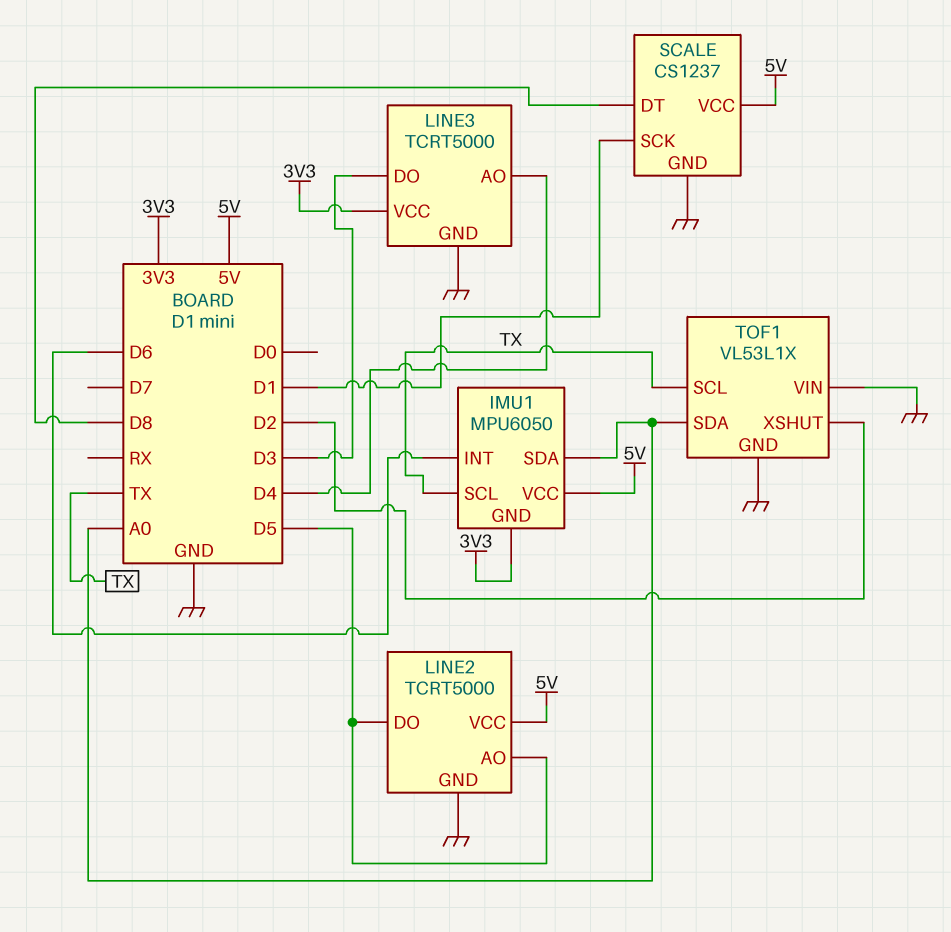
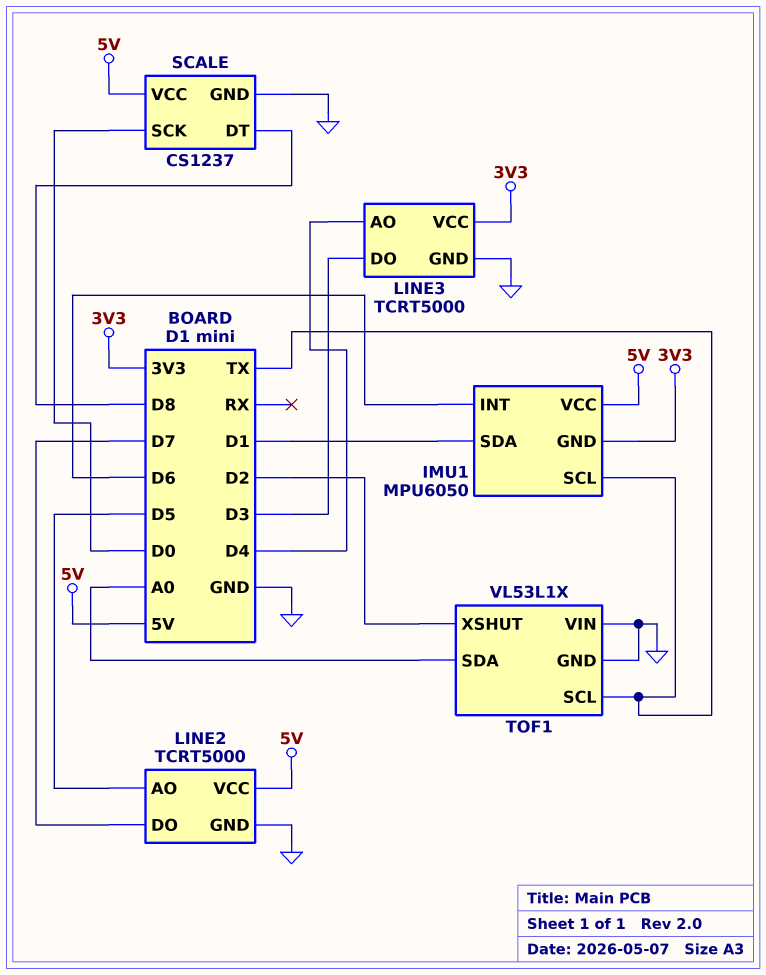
IMU1 pin SDA: A0 -> D1
LINE2 pin DO: D5 -> D7
SCALE pin SCK: D1 -> D0

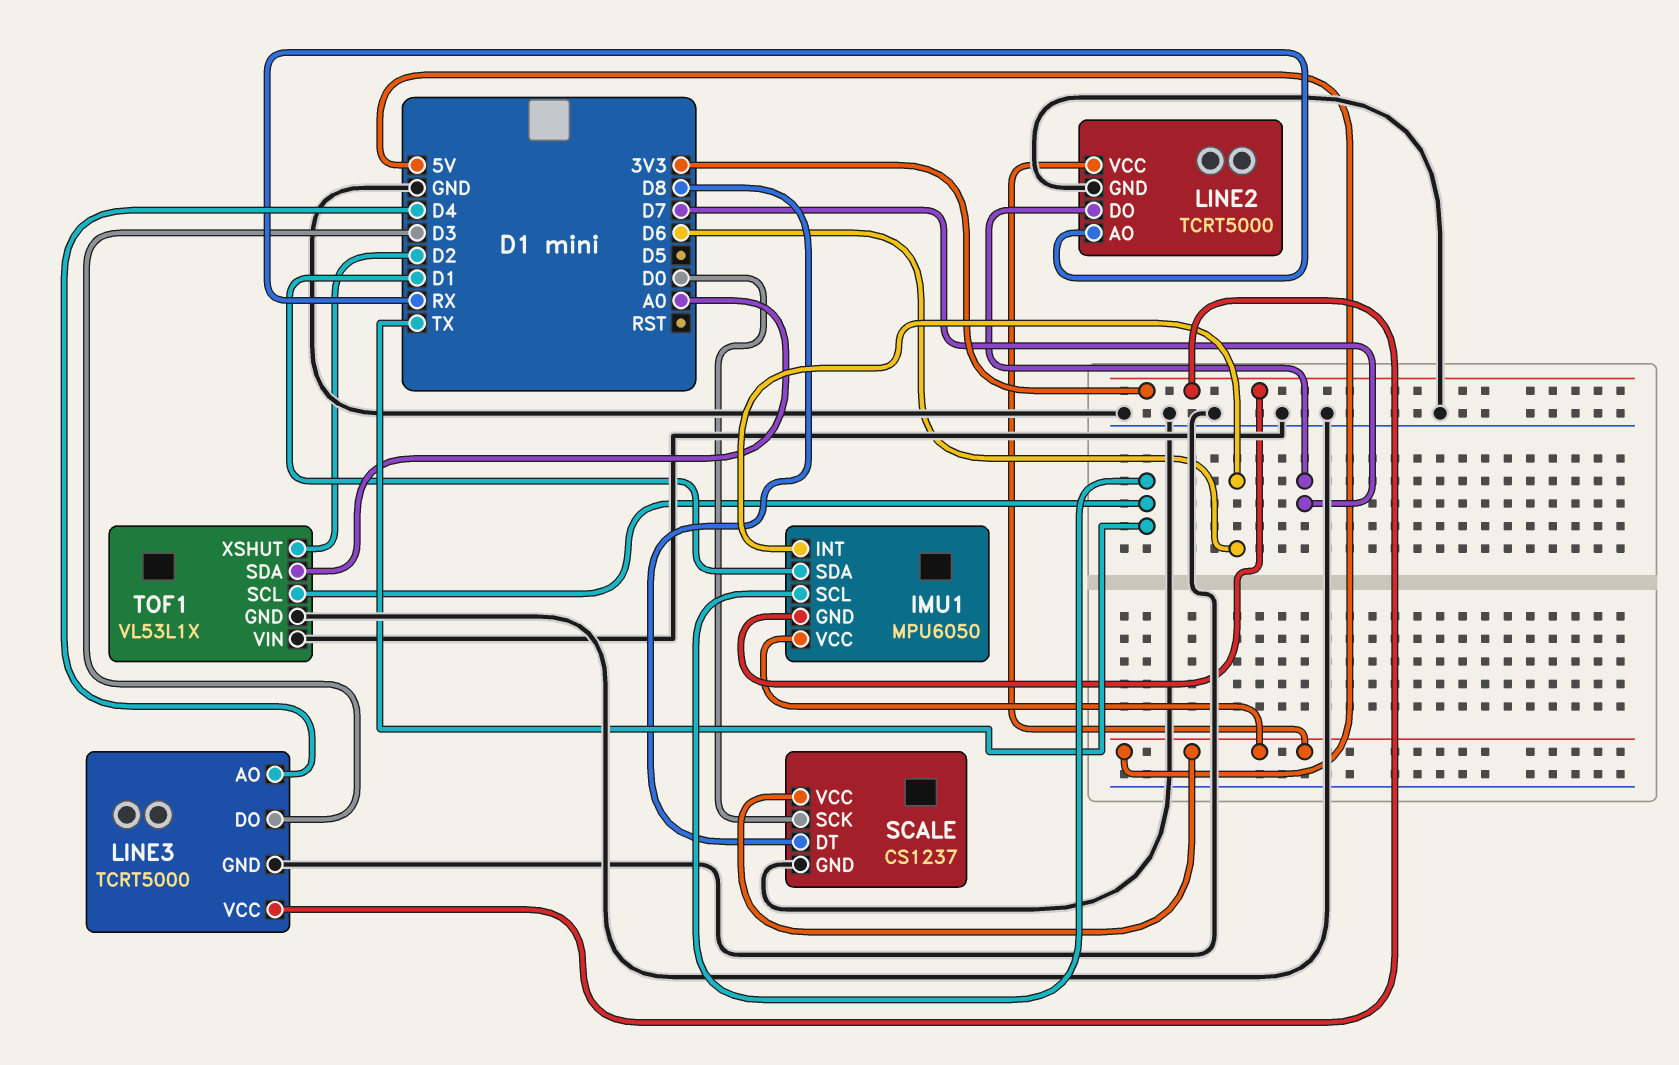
LINE2 pin AO: D5 -> RX

